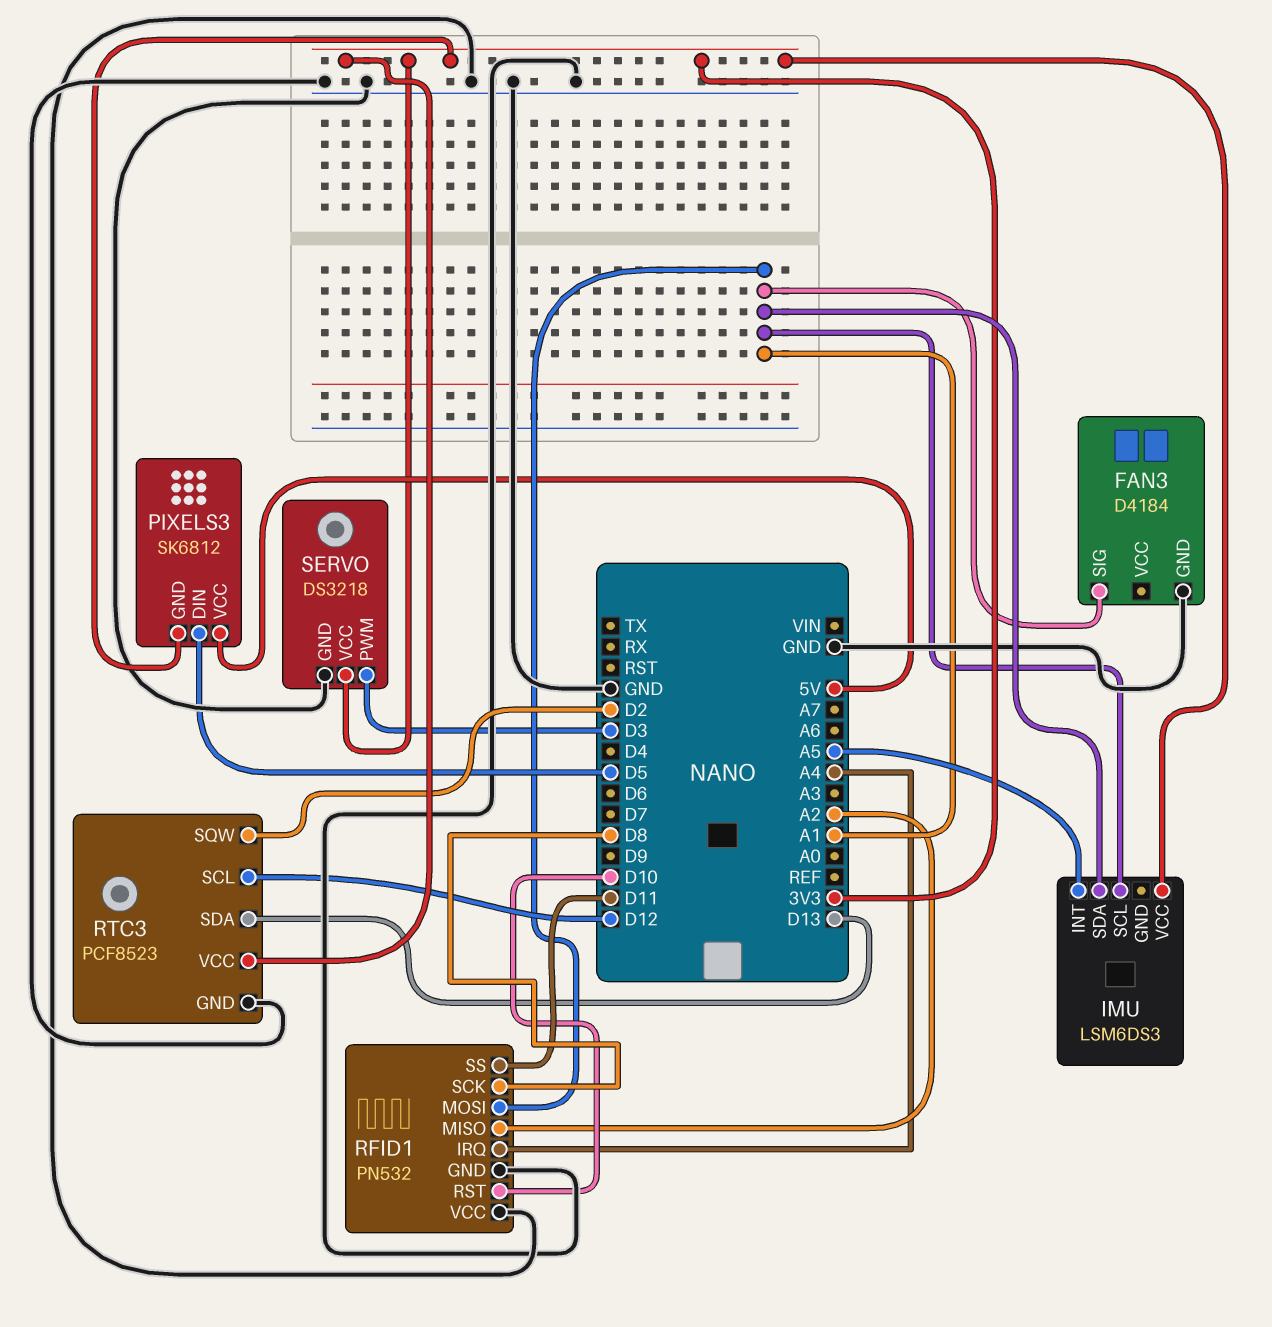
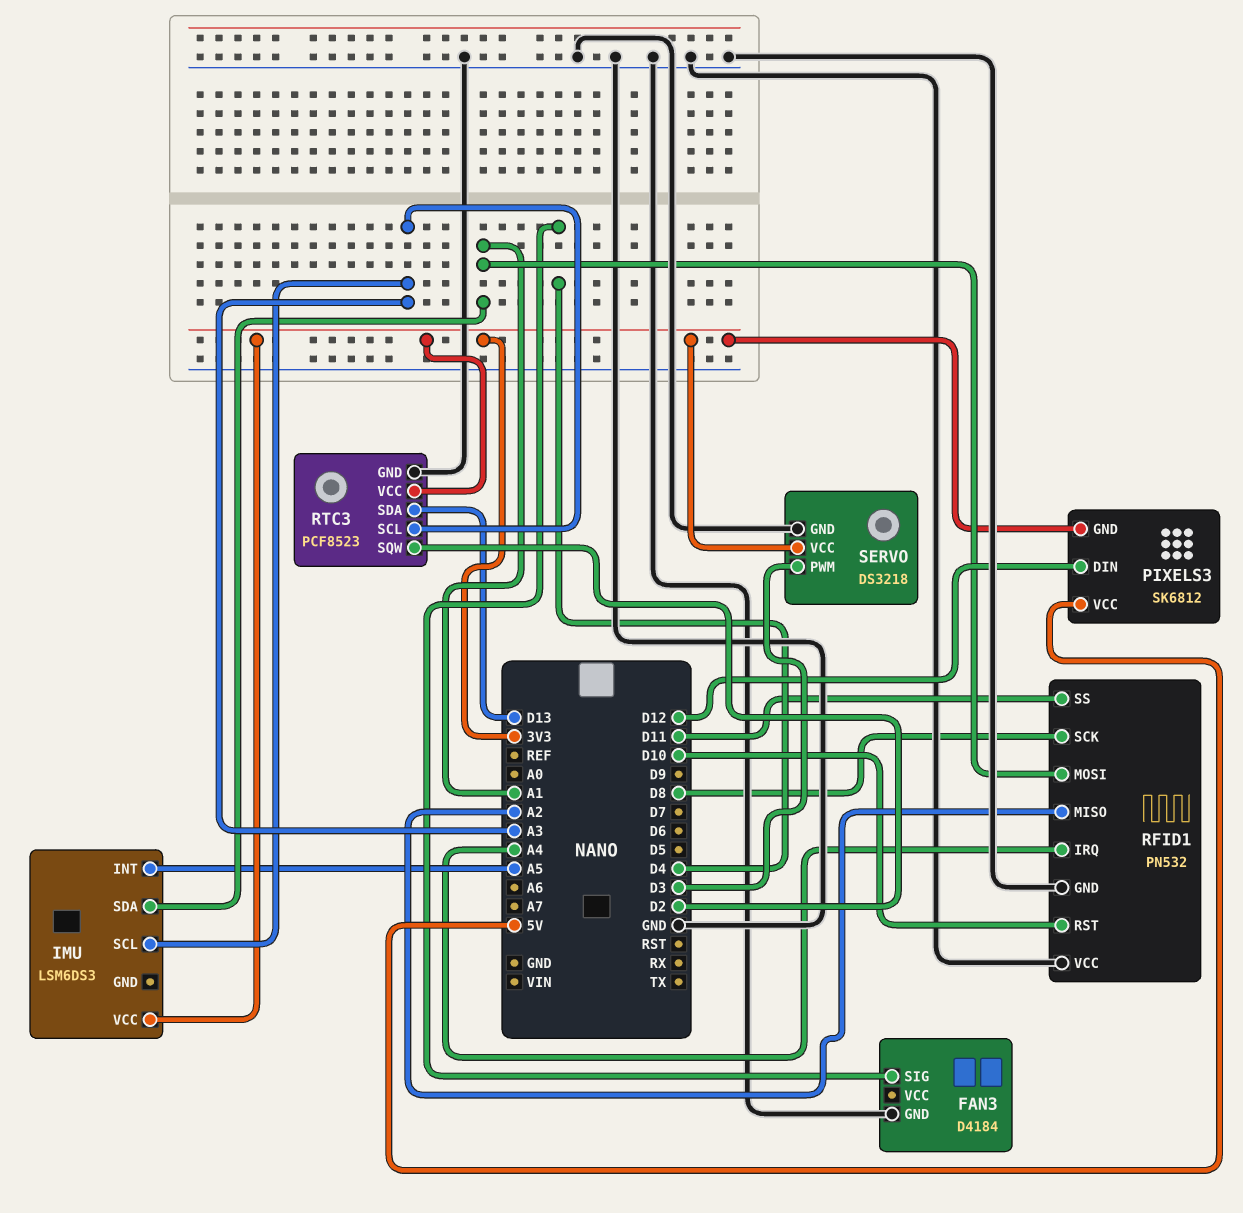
FAN3 pin SIG: A1 -> D4
IMU pin SCL: A1 -> A3
PIXELS3 pin DIN: D5 -> D12
RTC3 pin SCL: D12 -> A3

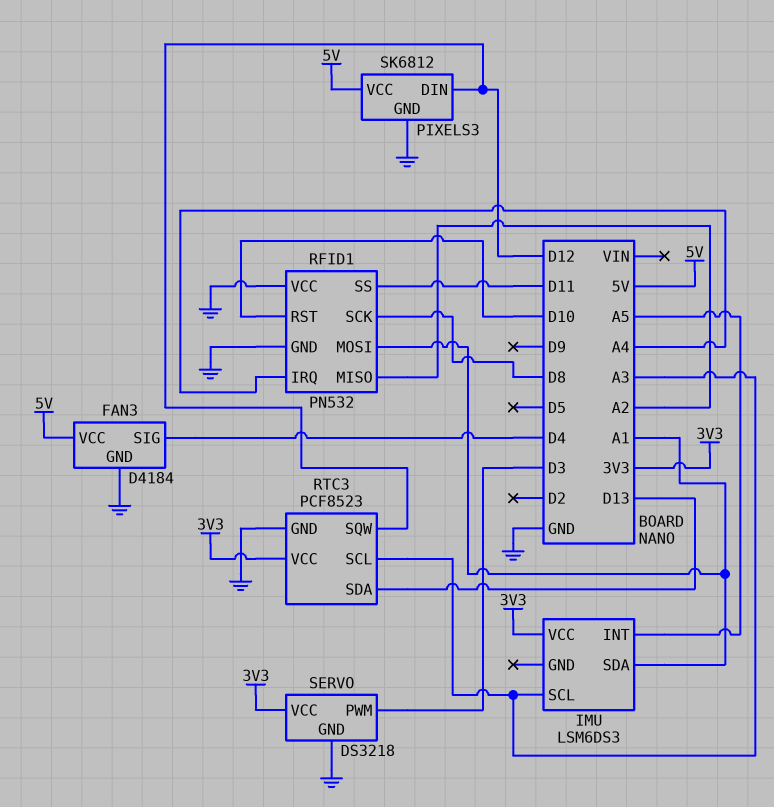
FAN3 pin VCC: none -> 5V
PIXELS3 pin GND: 3V3 -> GND
RTC3 pin SQW: D2 -> D12

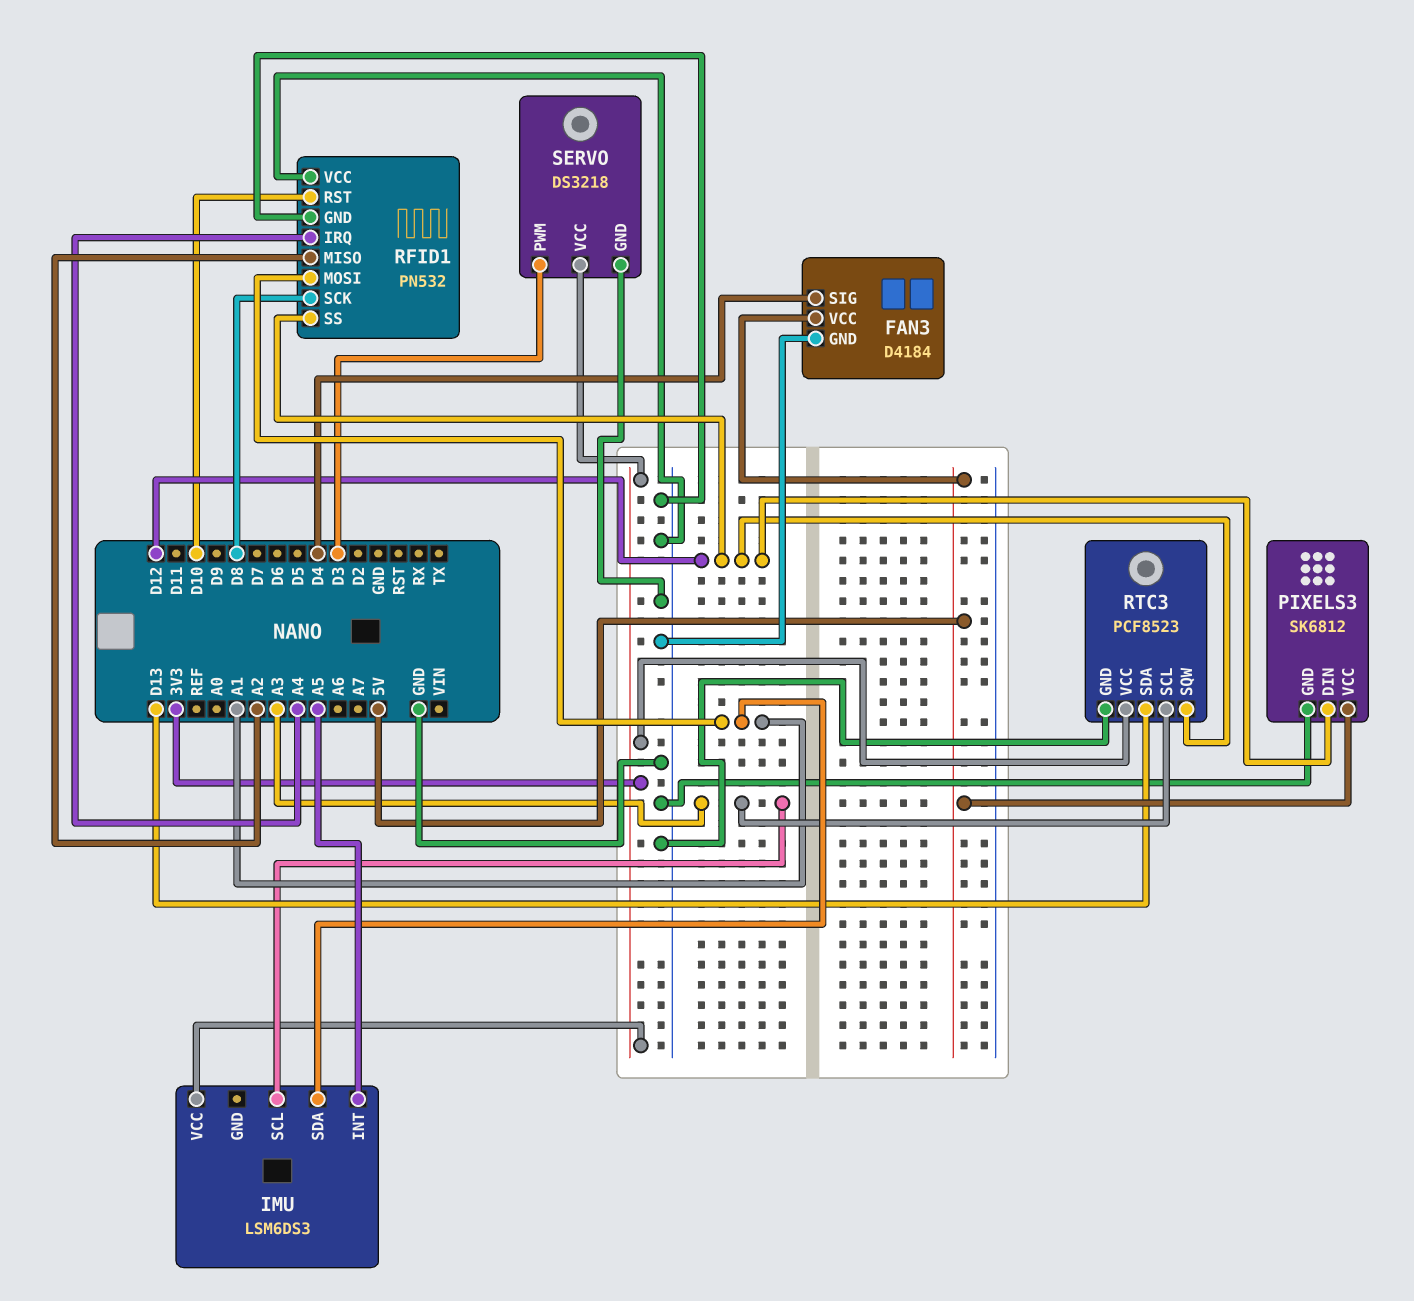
RFID1 pin SS: D11 -> D12

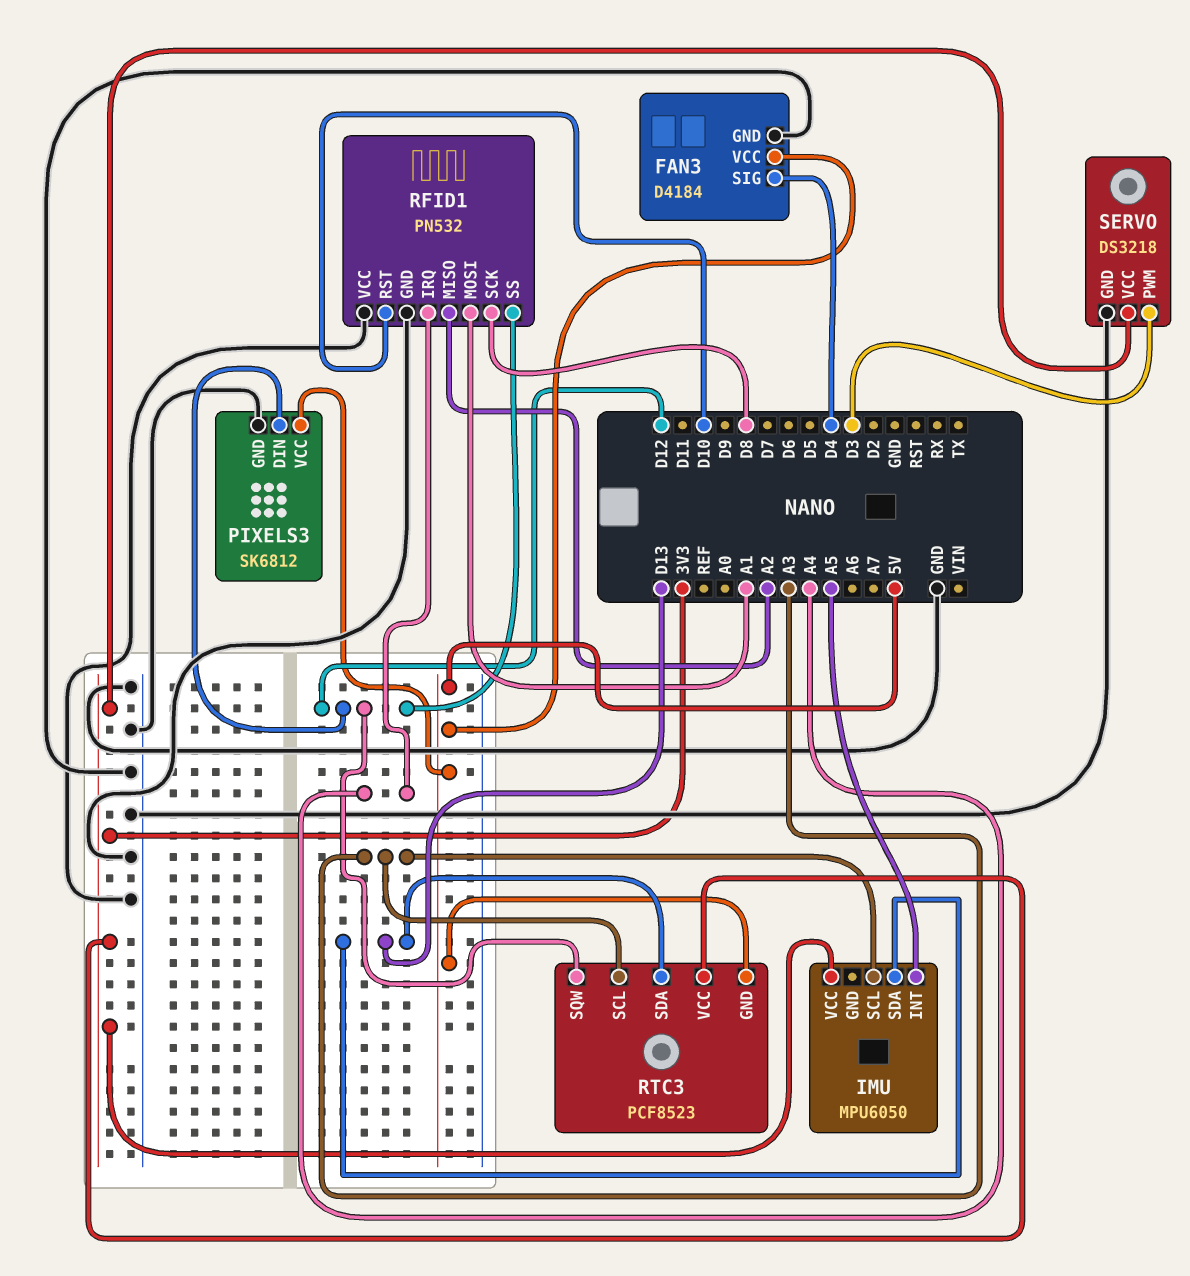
IMU: LSM6DS3 -> MPU6050
IMU pin SDA: A1 -> D13
RTC3 pin GND: GND -> 5V

